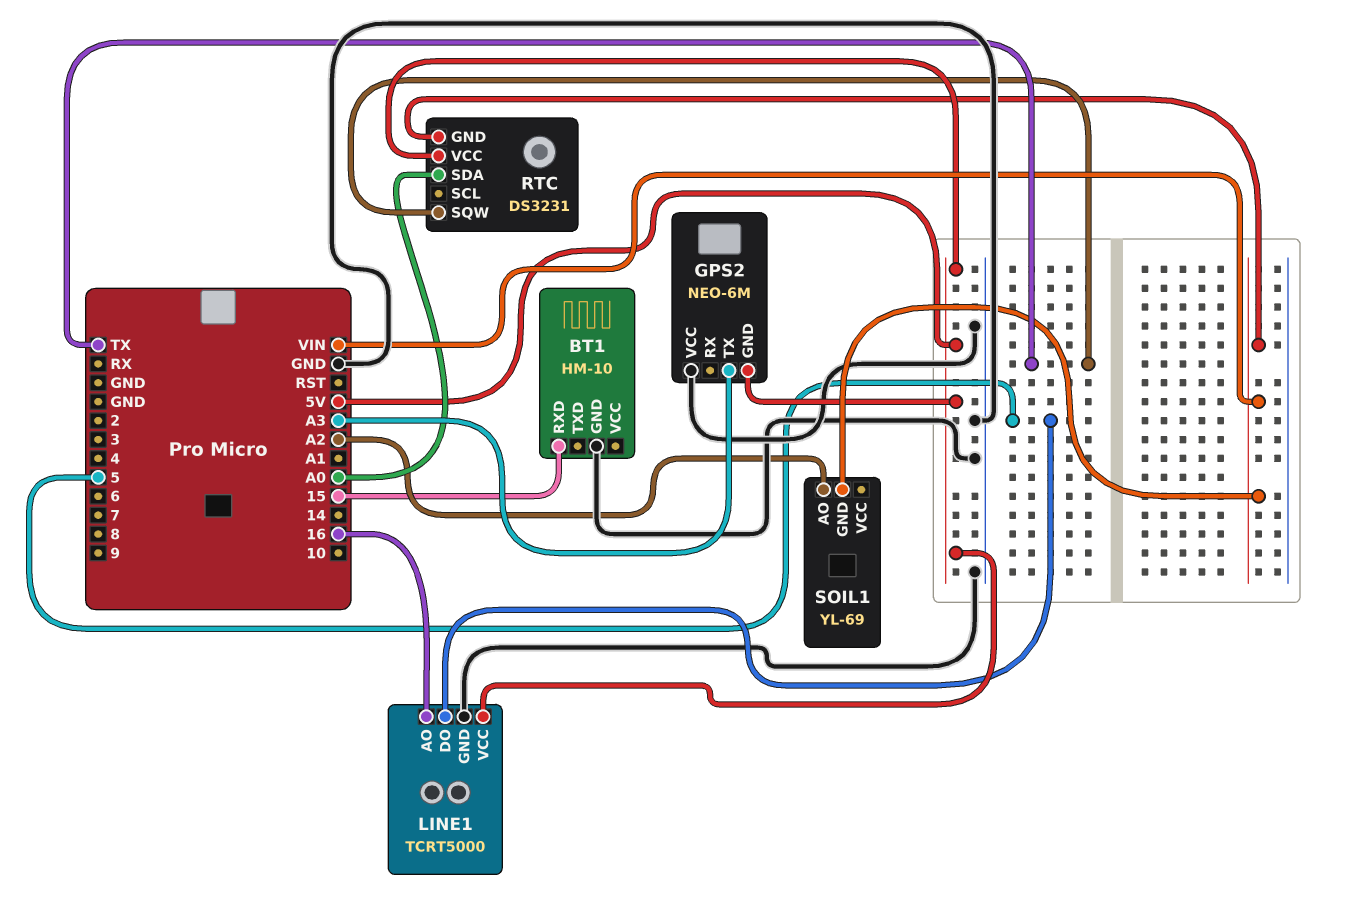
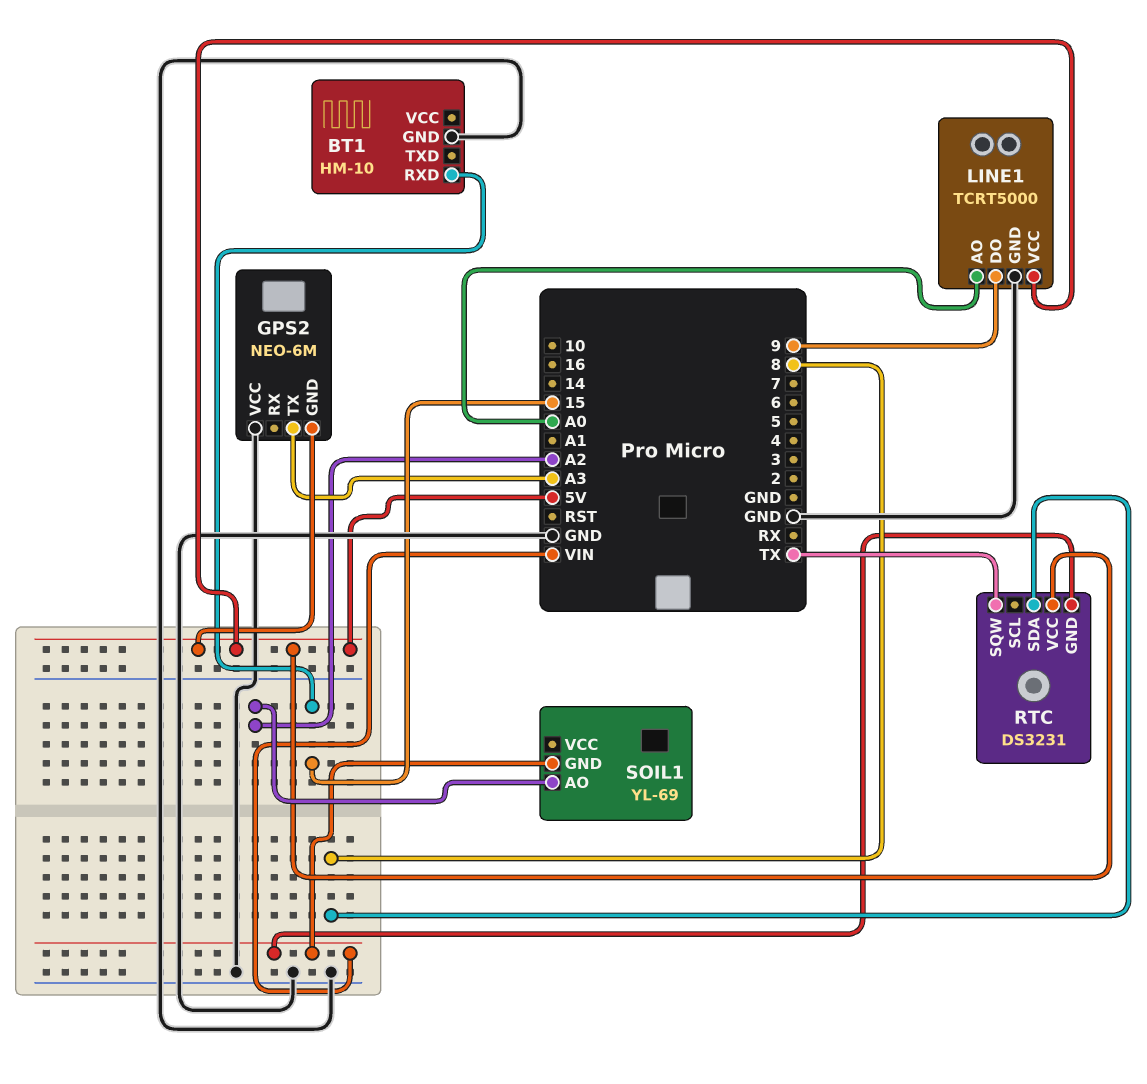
LINE1 pin AO: 16 -> A0
LINE1 pin DO: 5 -> 9
RTC pin SDA: A0 -> 8

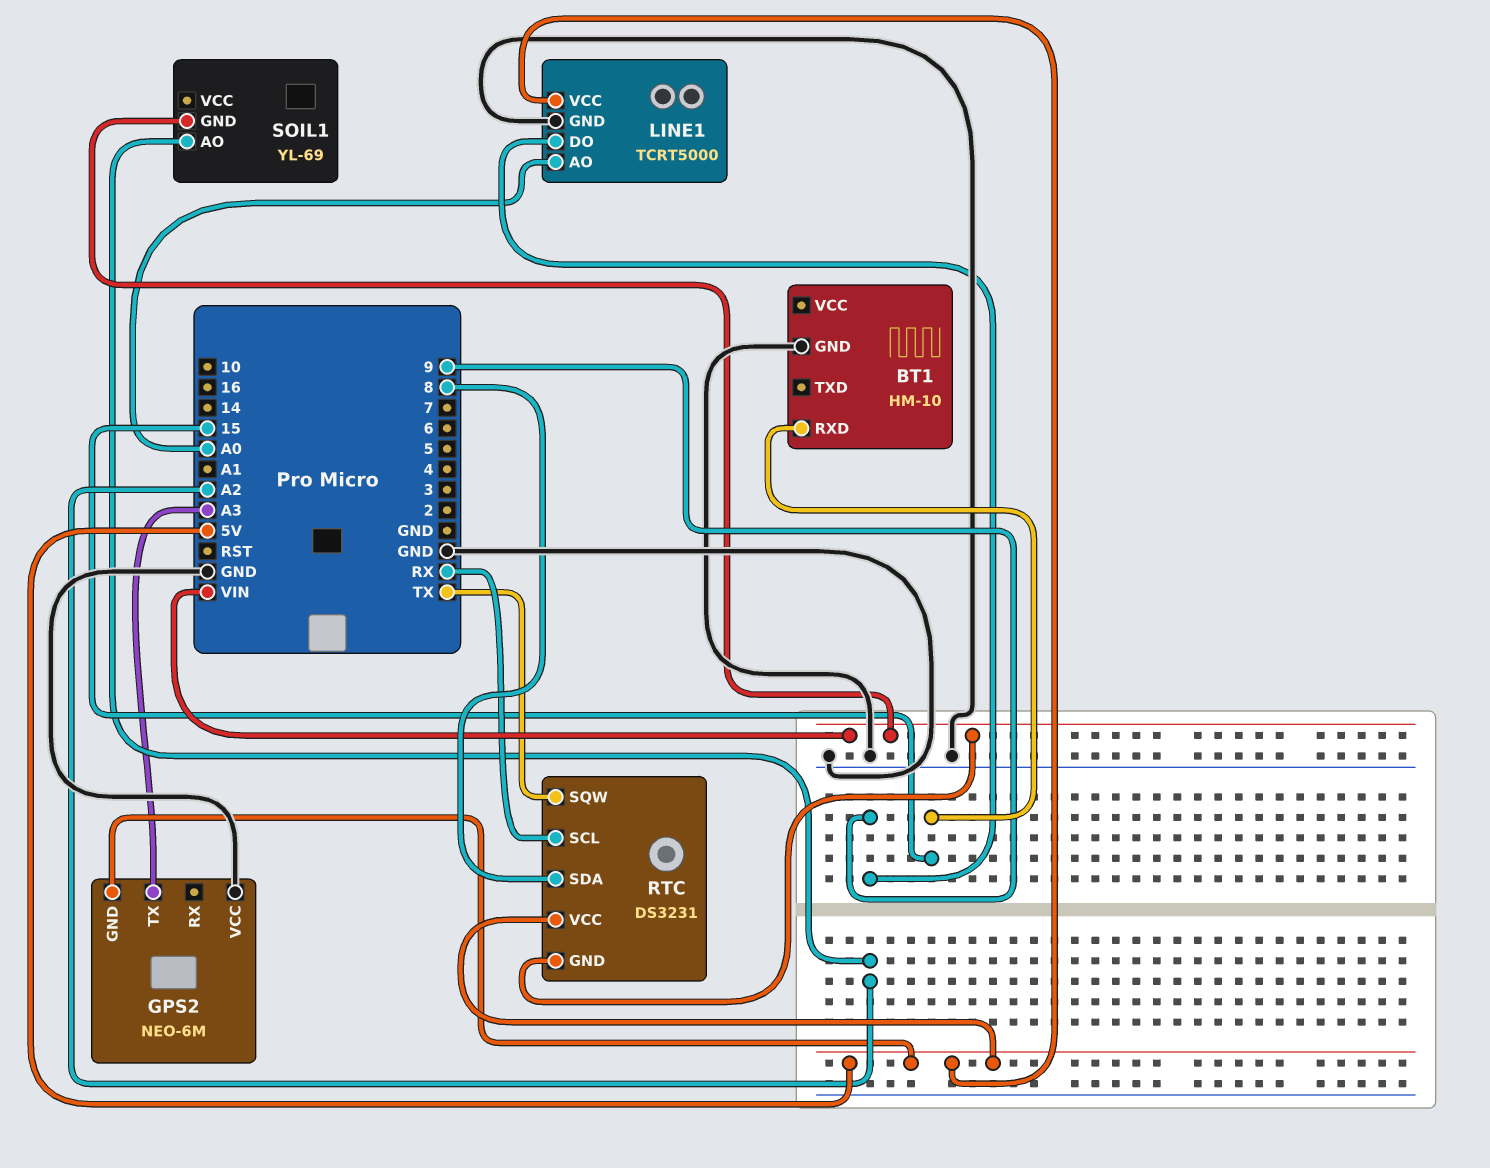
RTC pin SCL: none -> RX

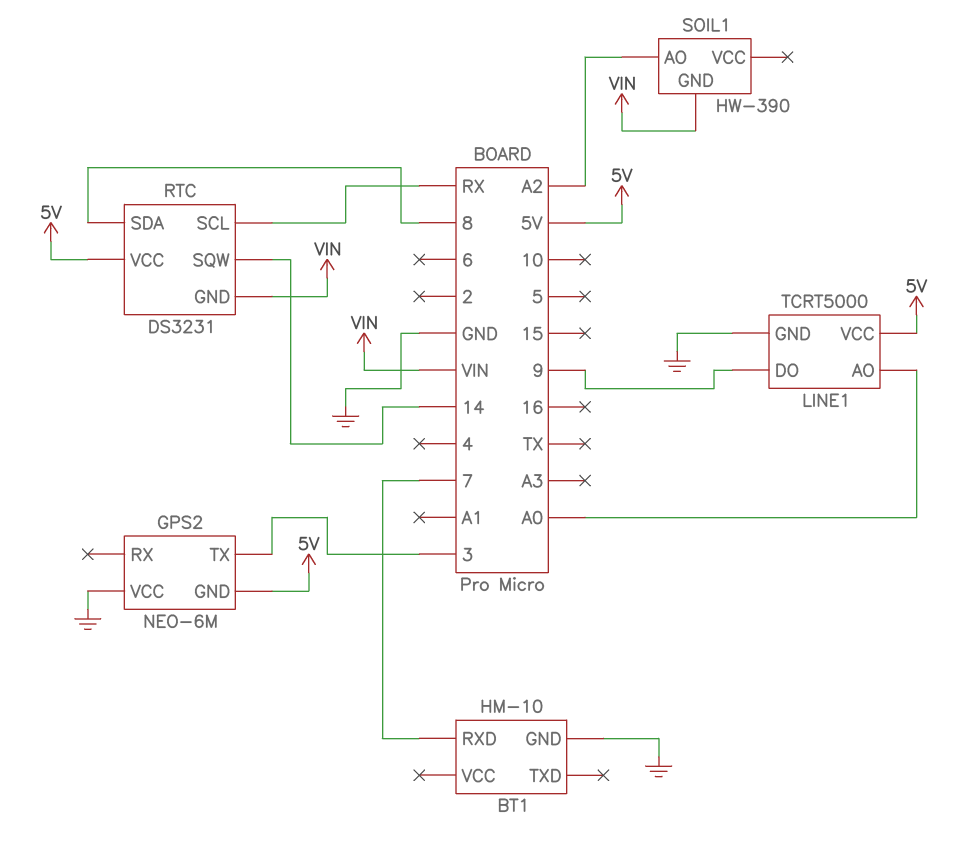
BT1 pin RXD: 15 -> 7
GPS2 pin TX: A3 -> 3
RTC pin SQW: TX -> 14
SOIL1: YL-69 -> HW-390

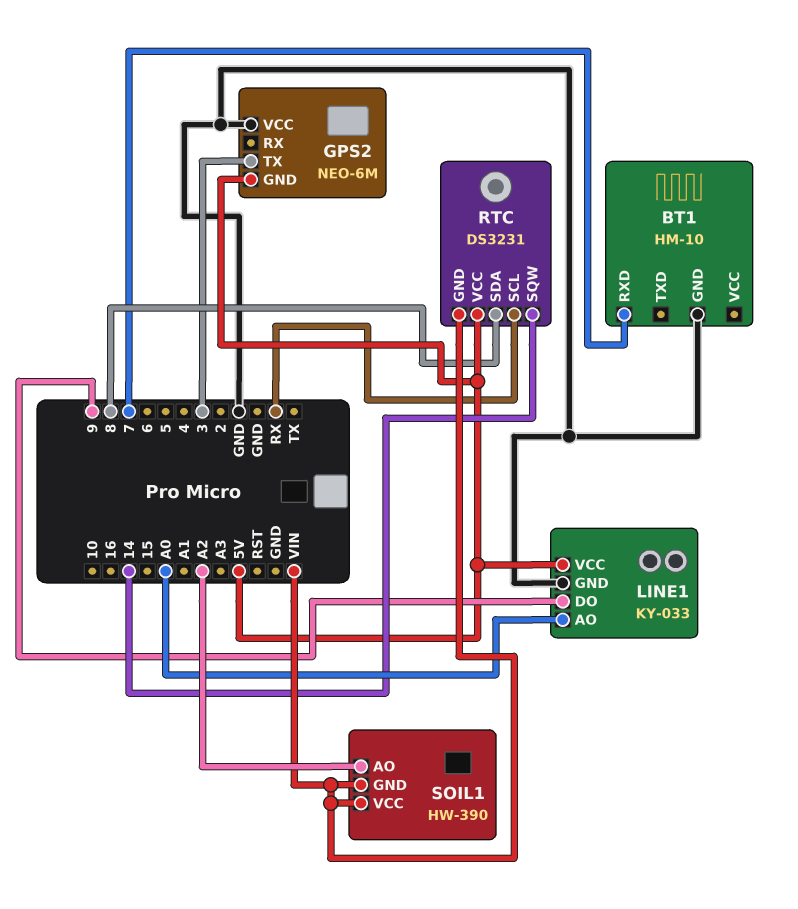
LINE1: TCRT5000 -> KY-033
SOIL1 pin VCC: none -> VIN

